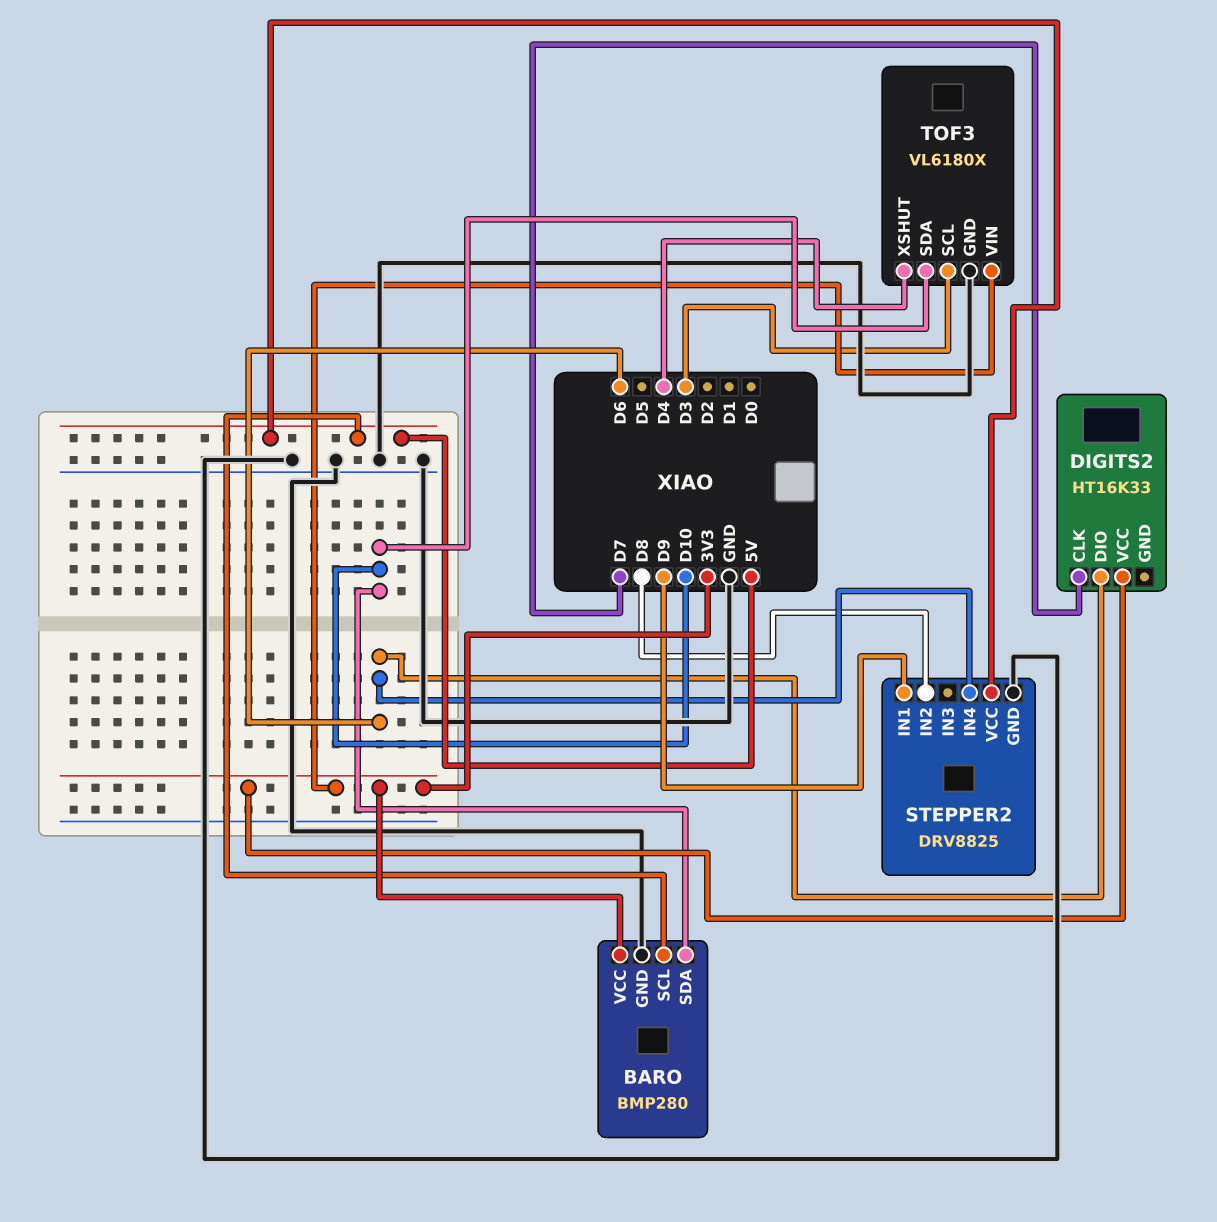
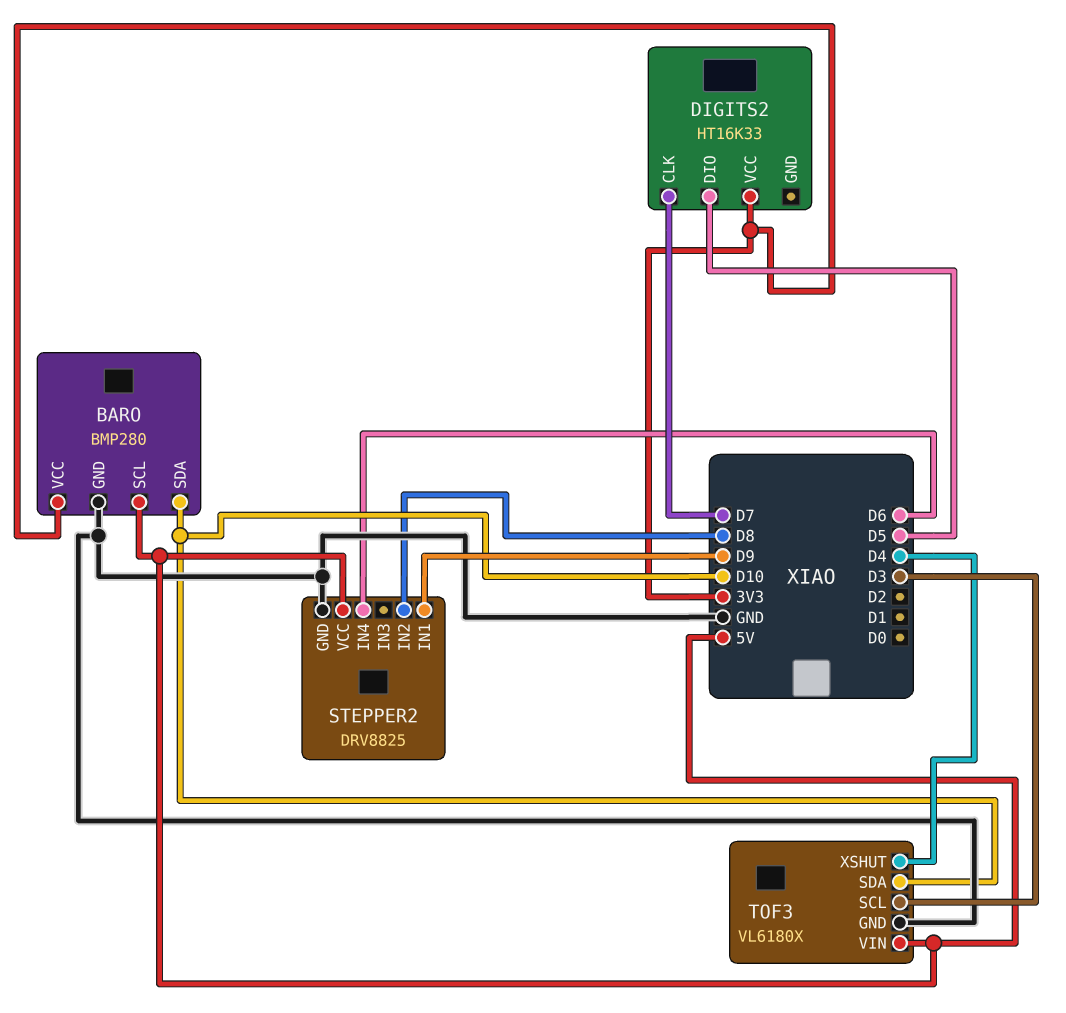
DIGITS2 pin DIO: D6 -> D5
TOF3 pin VIN: 3V3 -> 5V

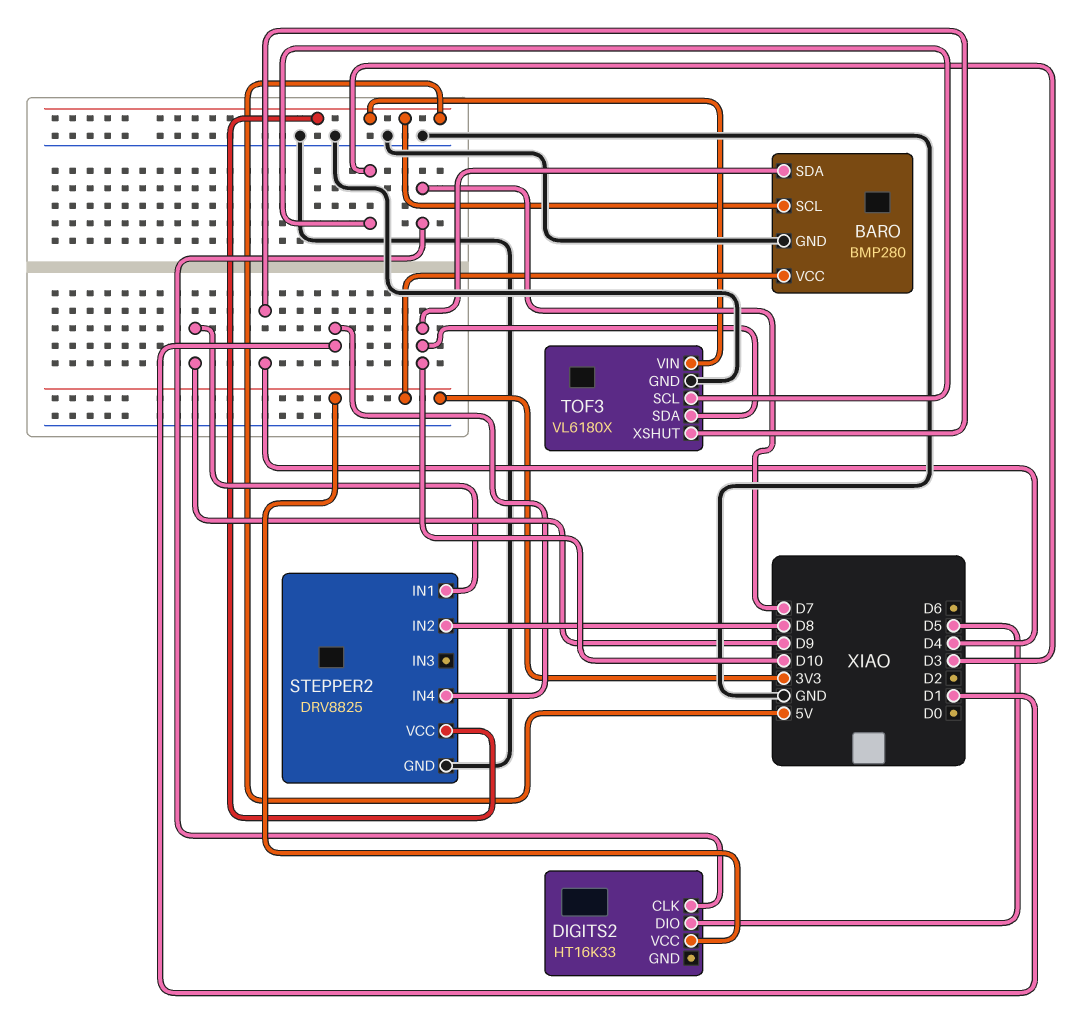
STEPPER2 pin IN4: D6 -> D1

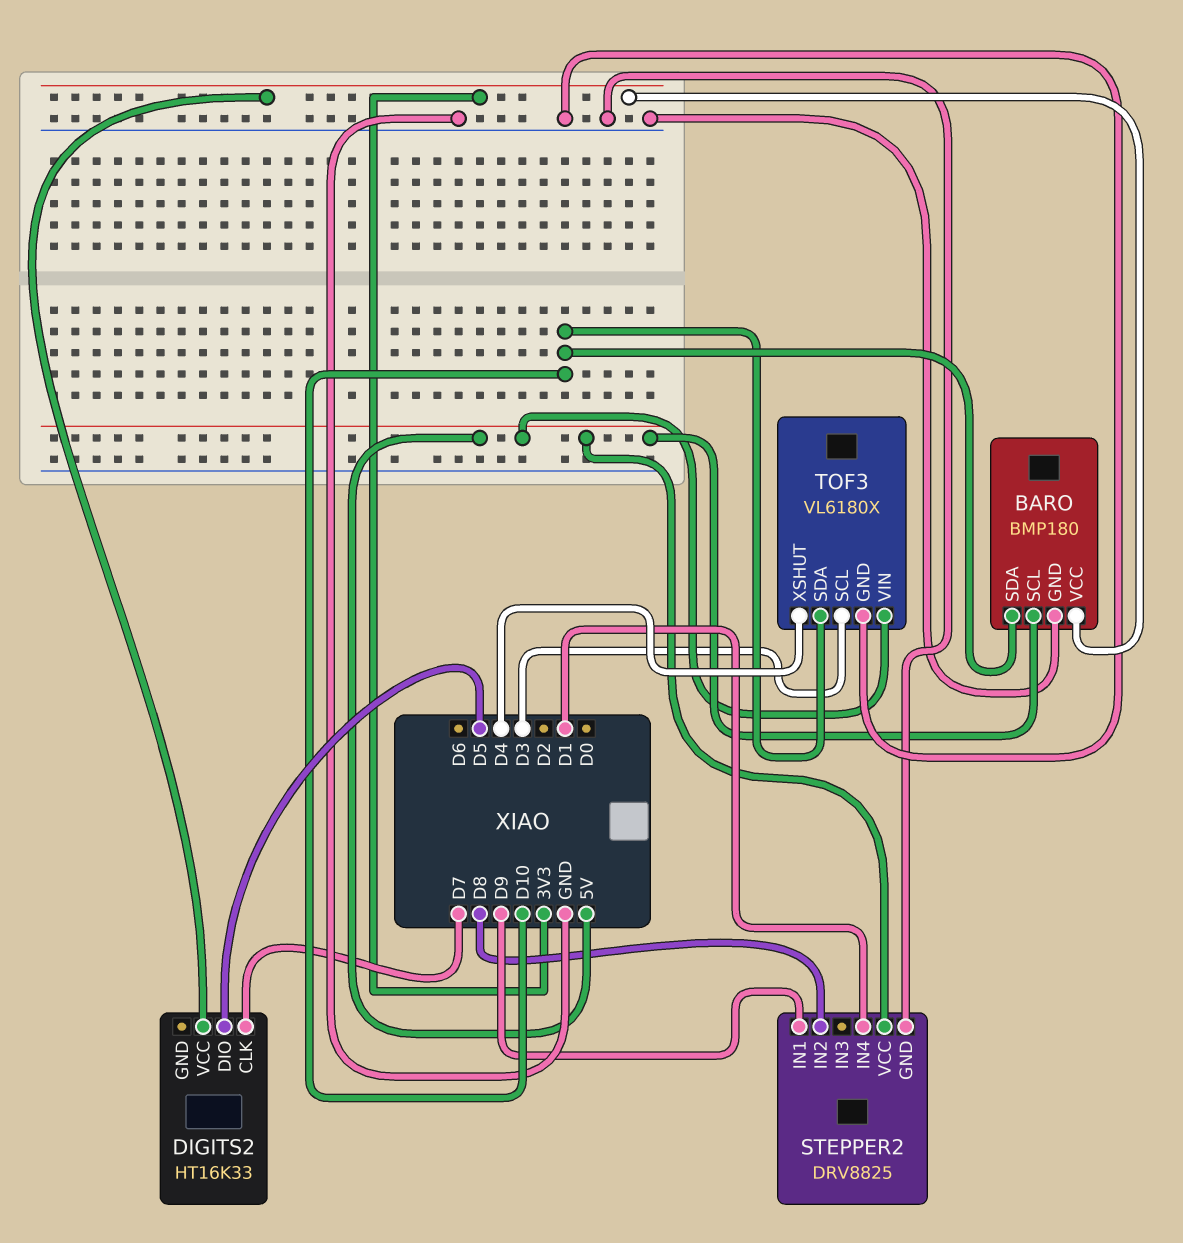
BARO: BMP280 -> BMP180

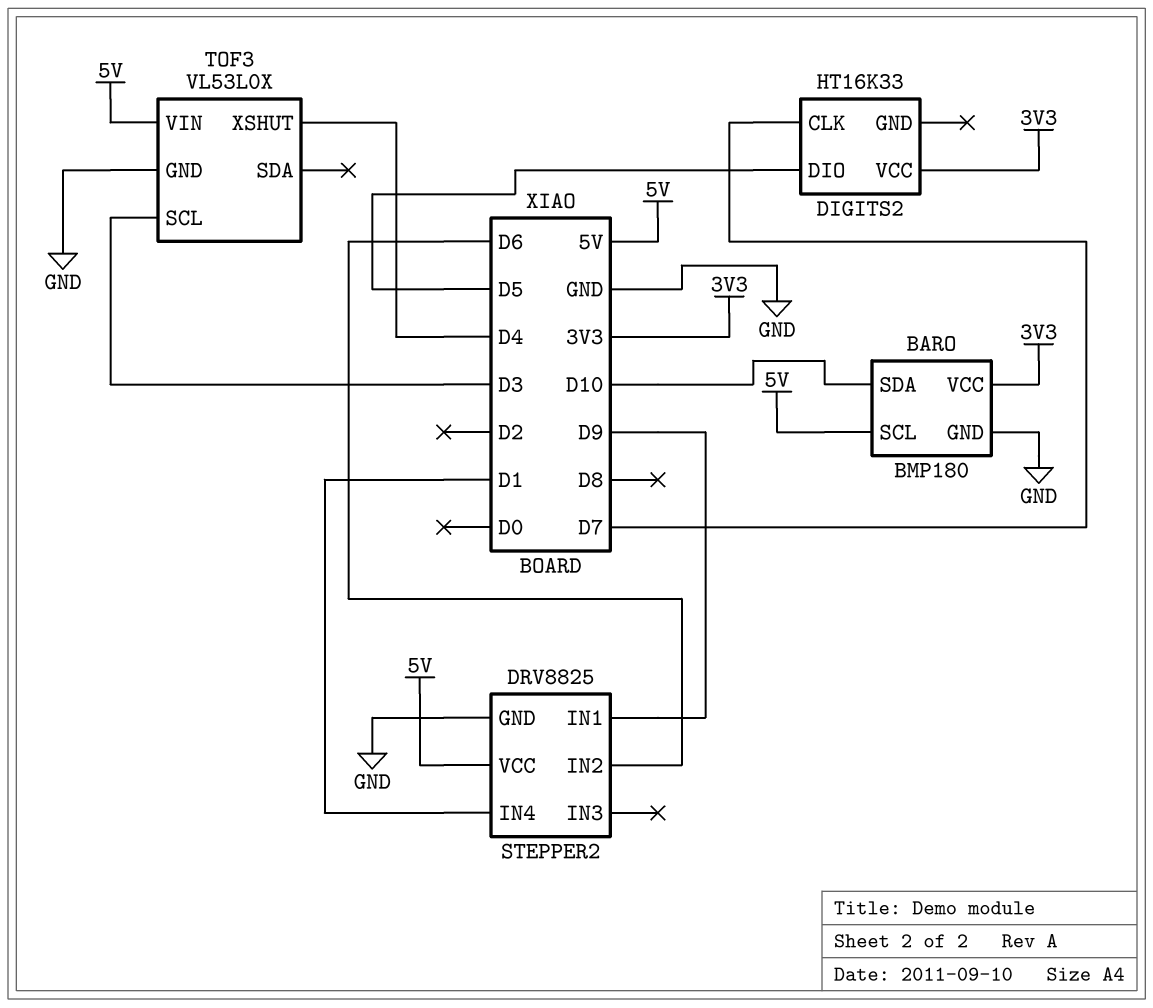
STEPPER2 pin IN2: D8 -> D6
TOF3: VL6180X -> VL53L0X
TOF3 pin SDA: D10 -> none

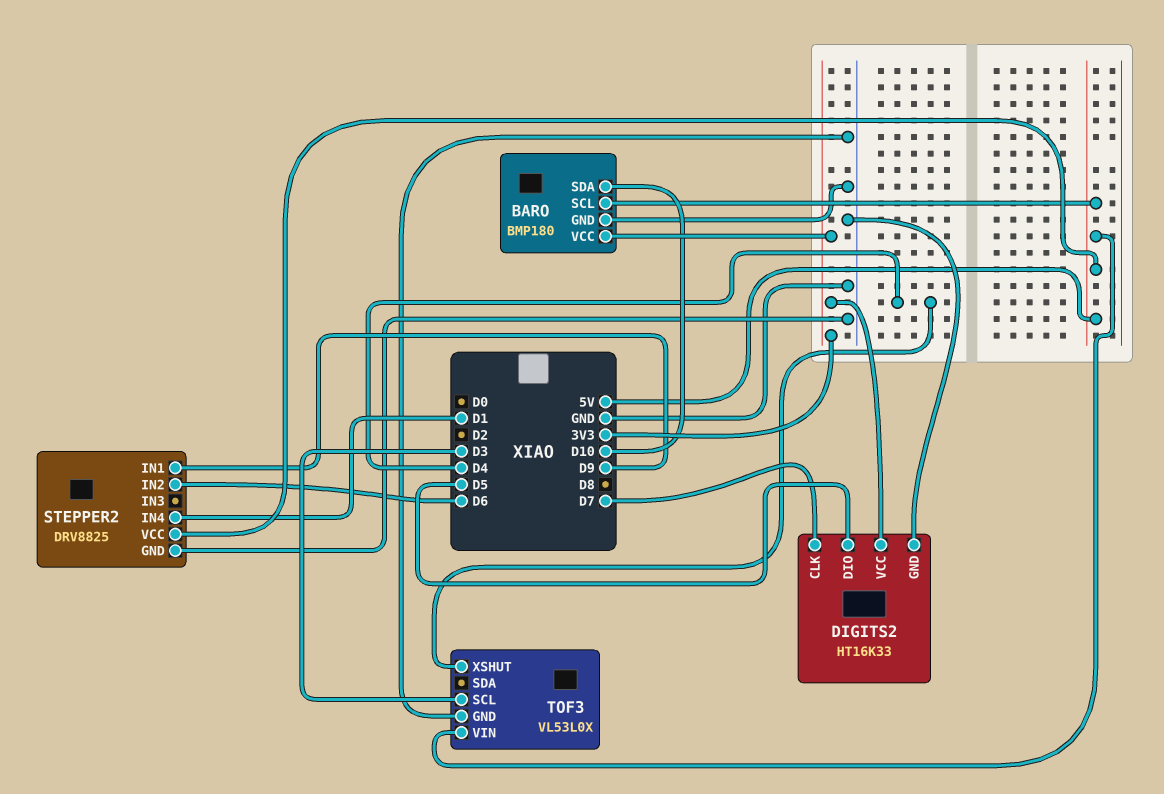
DIGITS2 pin GND: none -> GND

